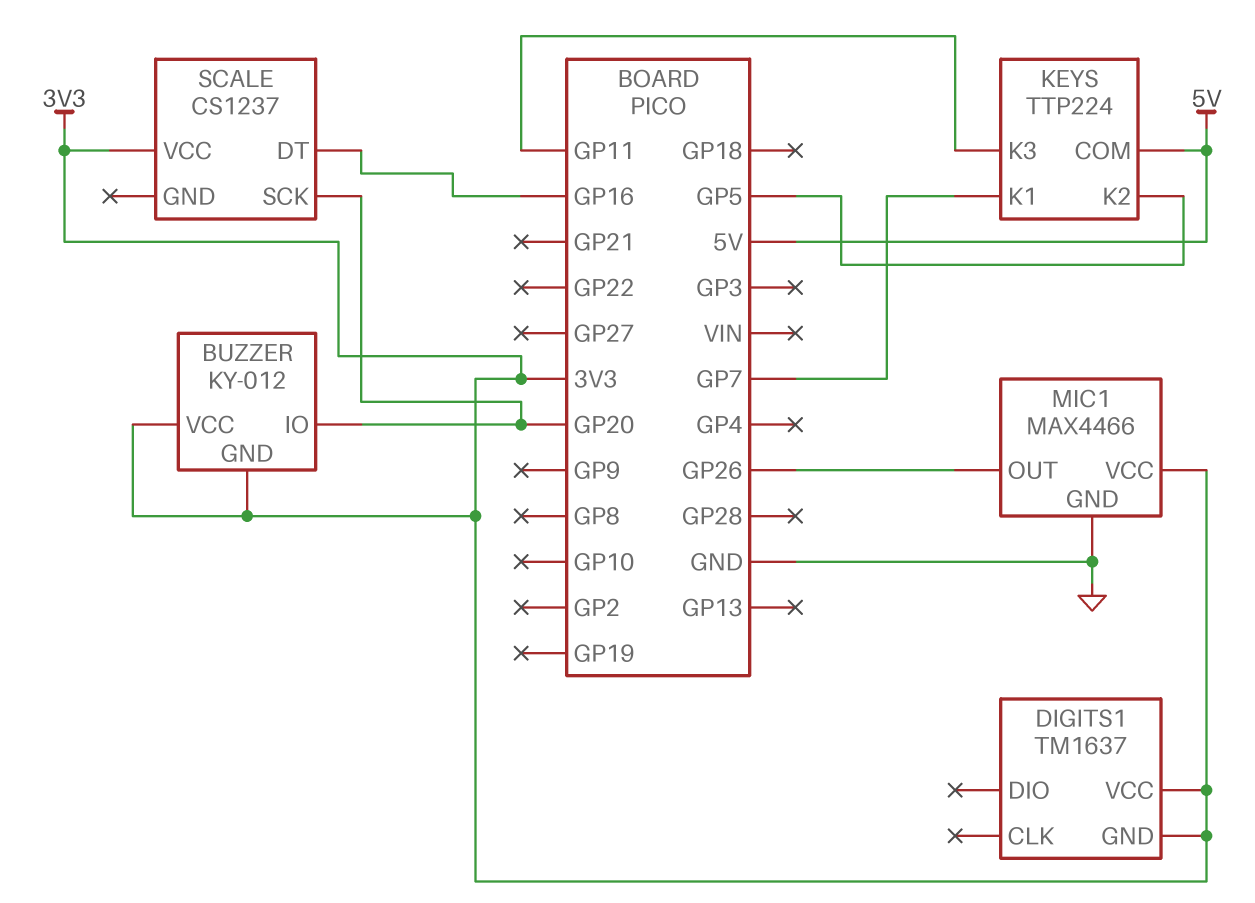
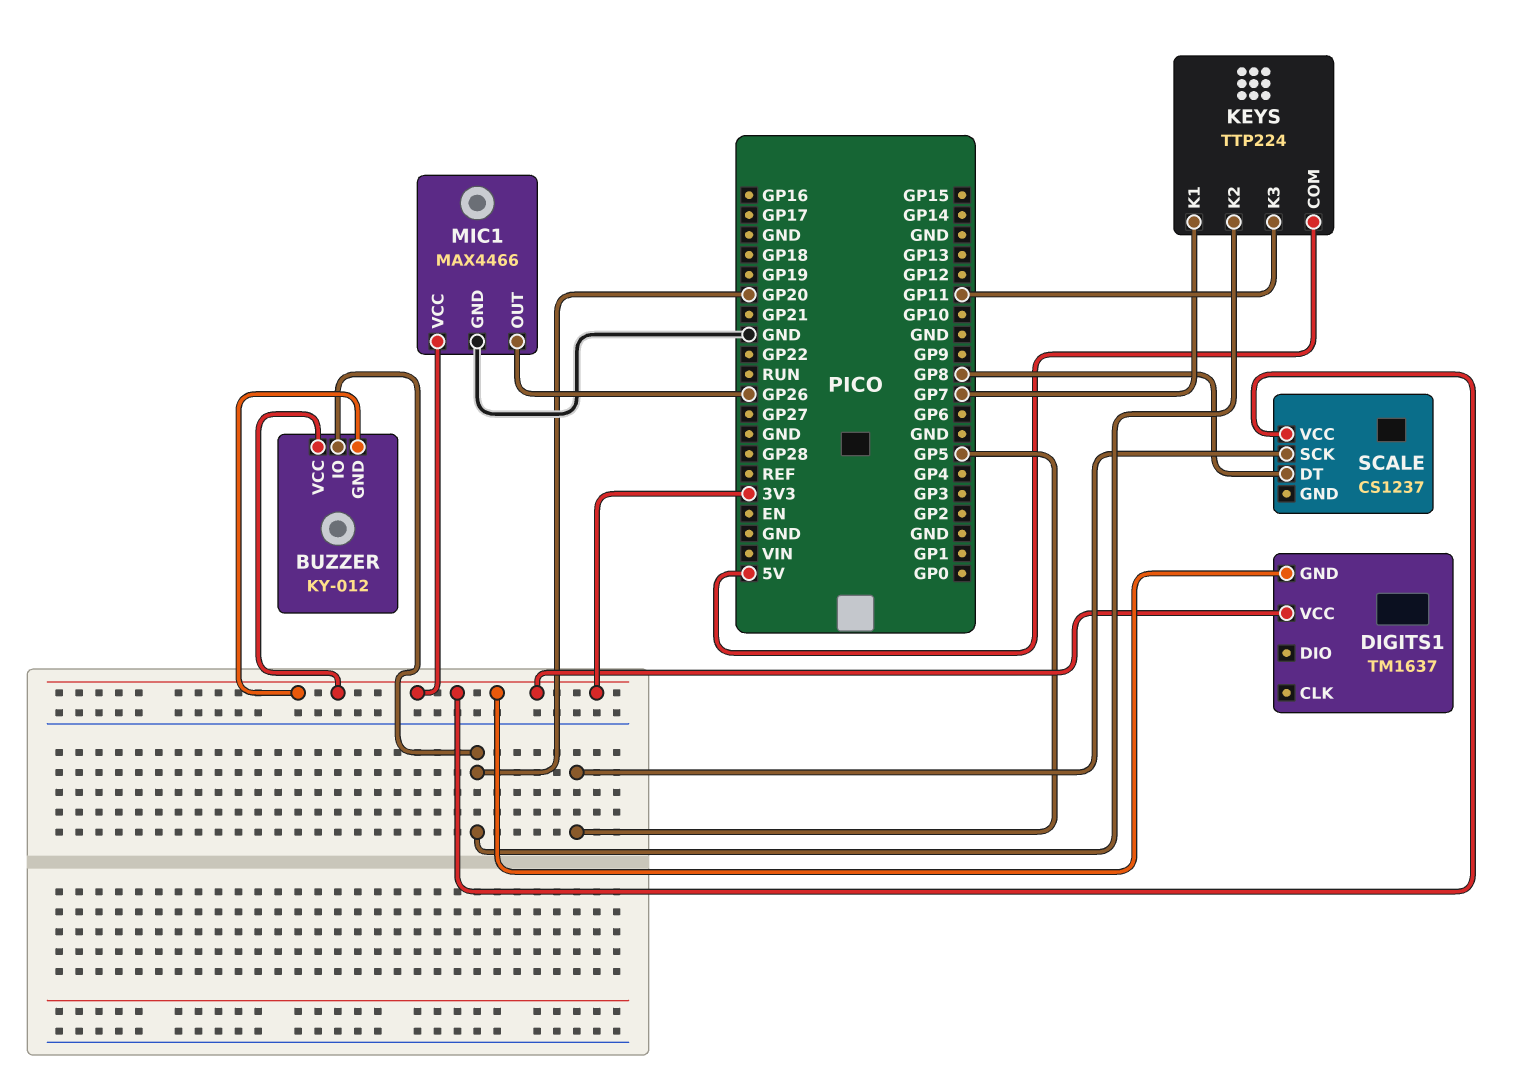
KEYS pin K2: GP5 -> GP20
SCALE pin DT: GP16 -> GP8
SCALE pin SCK: GP20 -> GP5

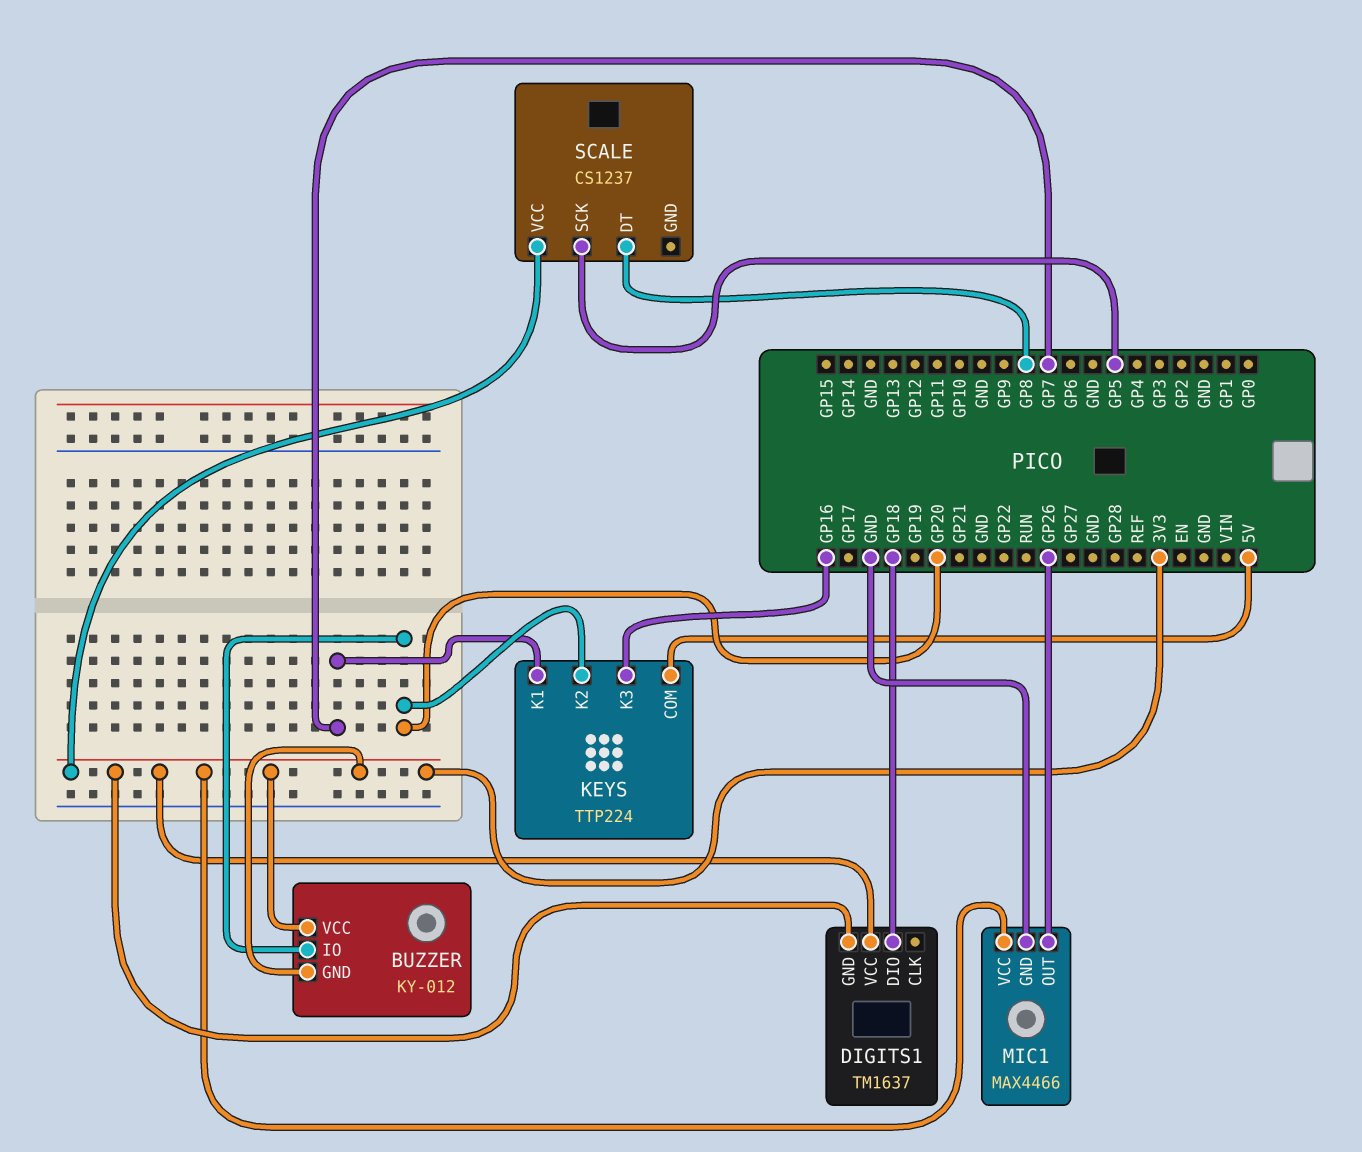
DIGITS1 pin DIO: none -> GP18
KEYS pin K3: GP11 -> GP16

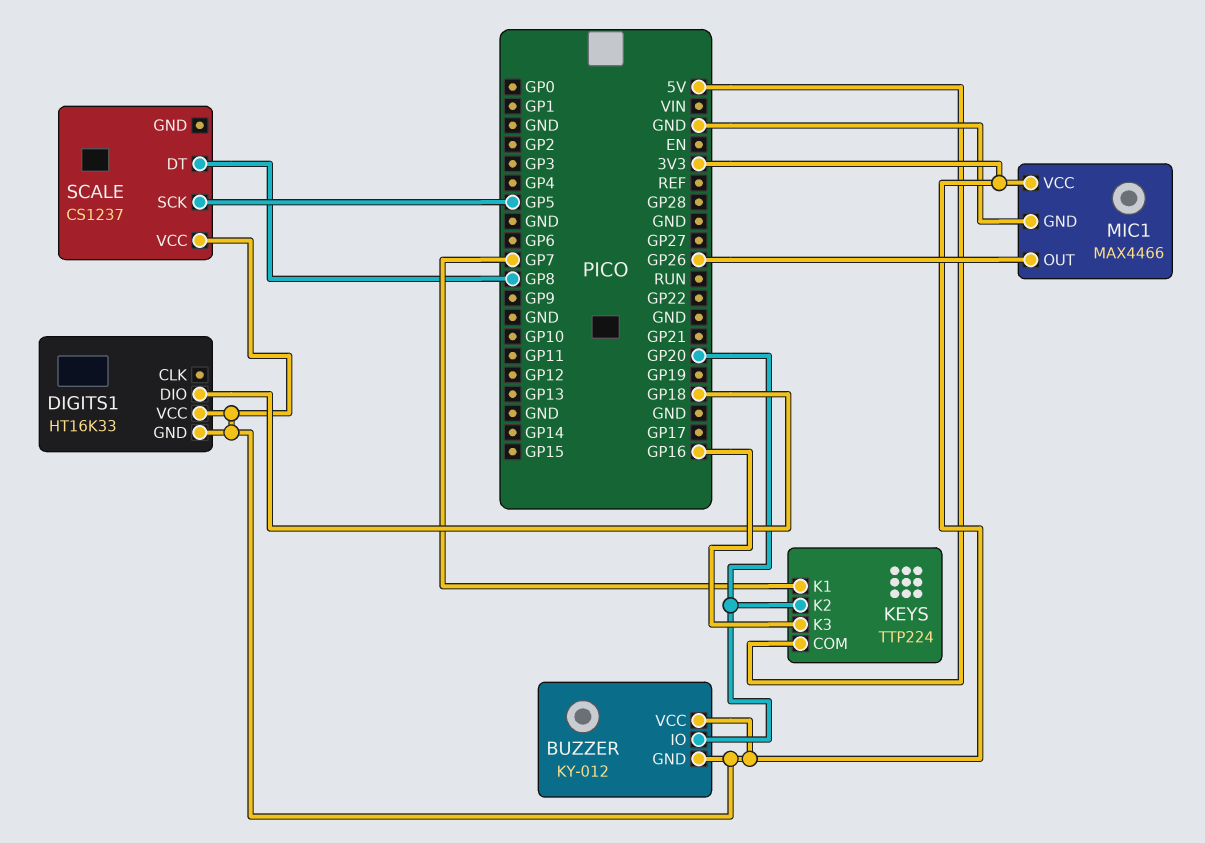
DIGITS1: TM1637 -> HT16K33

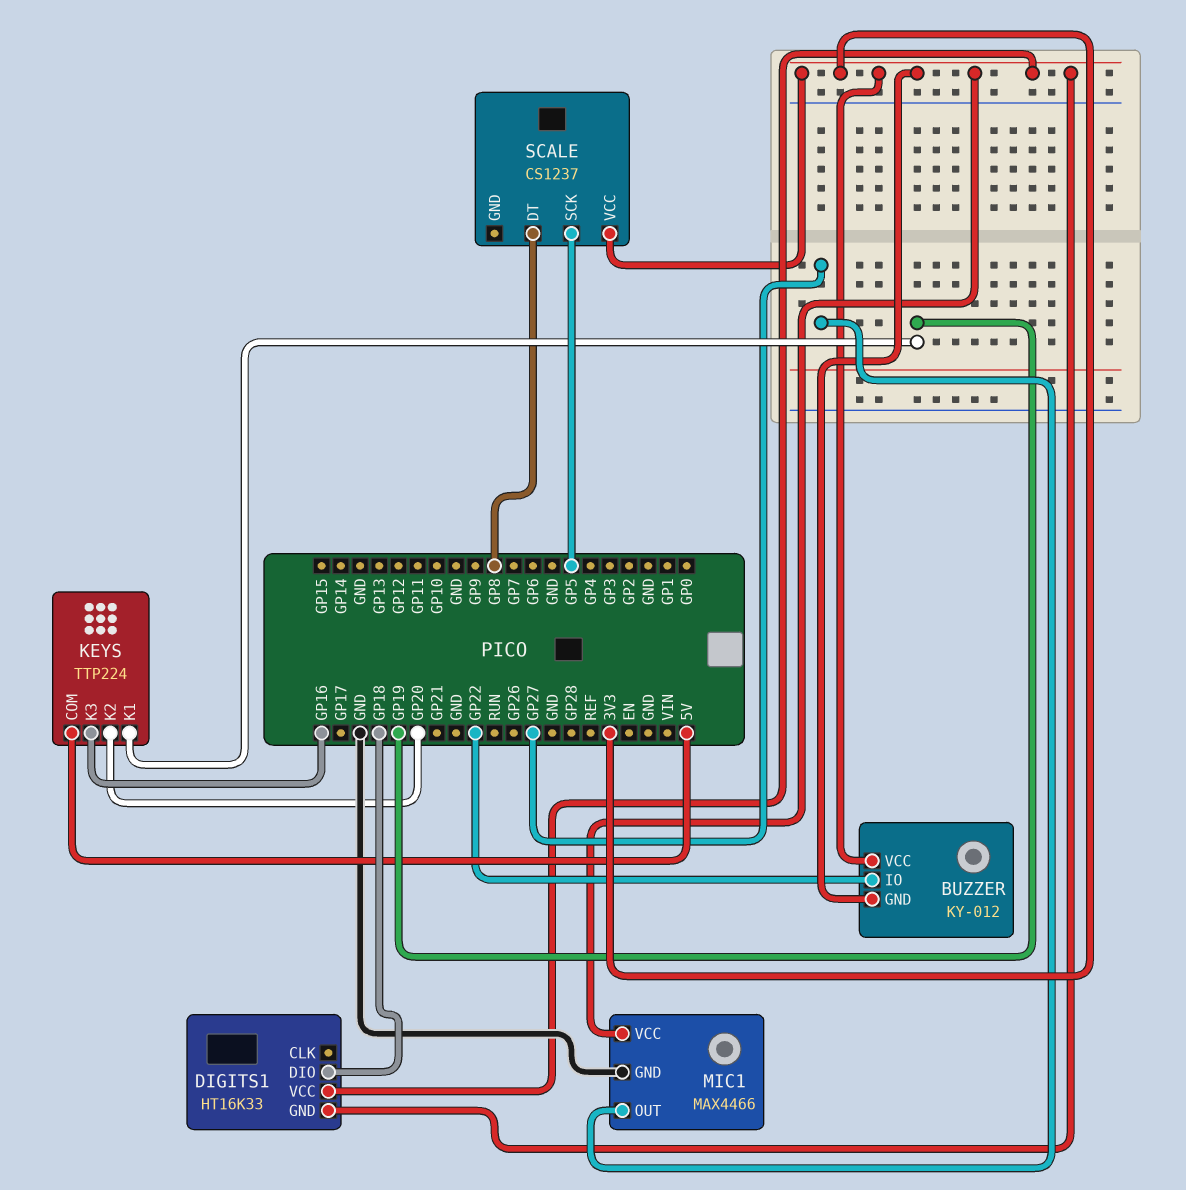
BUZZER pin IO: GP20 -> GP22
KEYS pin K1: GP7 -> GP19
MIC1 pin OUT: GP26 -> GP27

